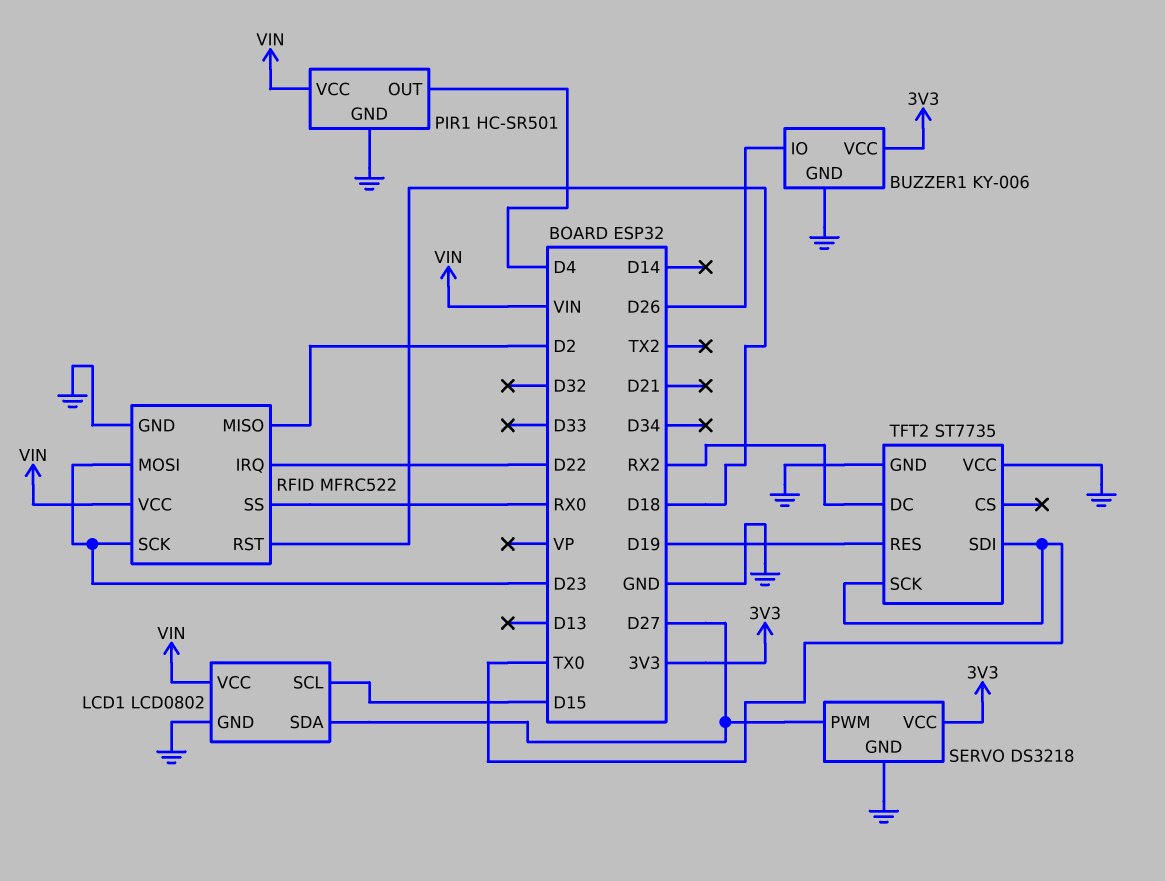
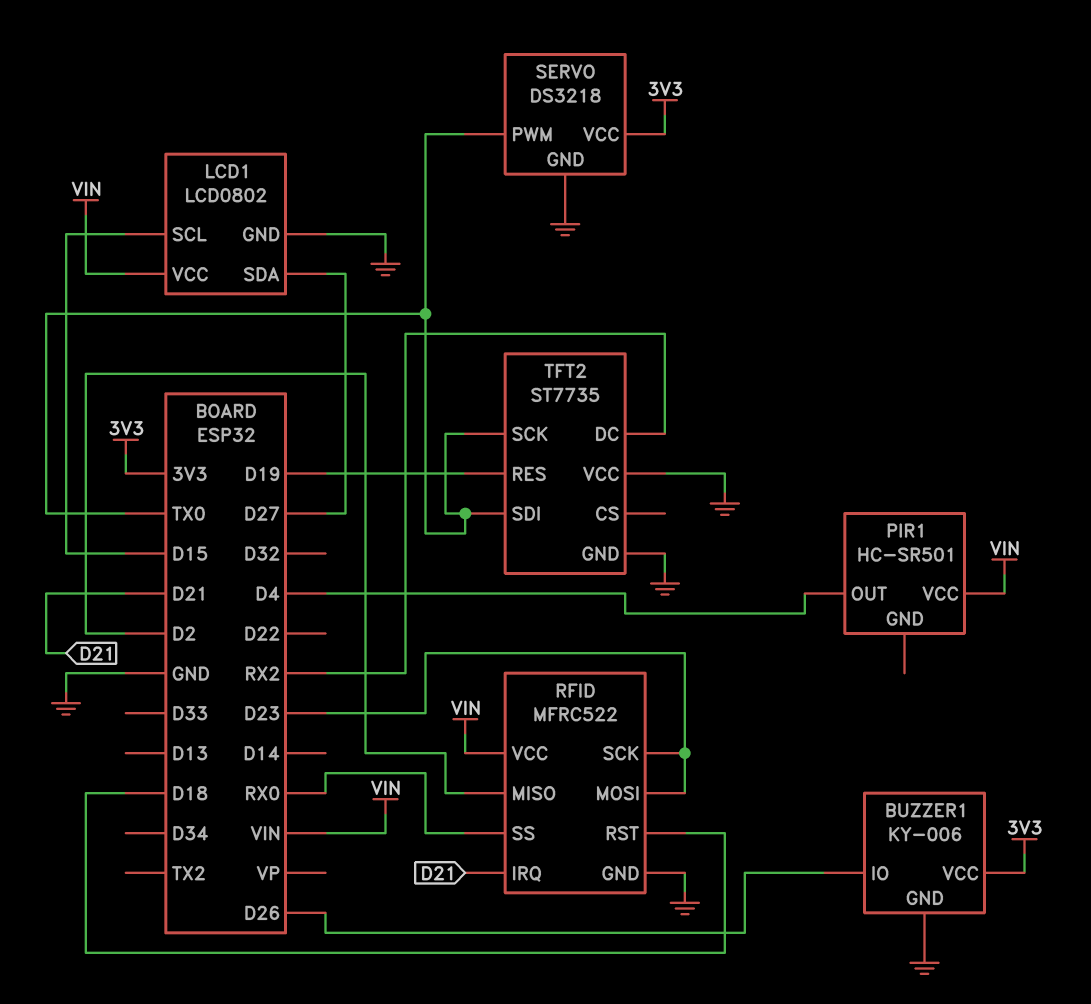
PIR1 pin GND: GND -> none
RFID pin IRQ: D22 -> D21
SERVO pin PWM: D27 -> TX0

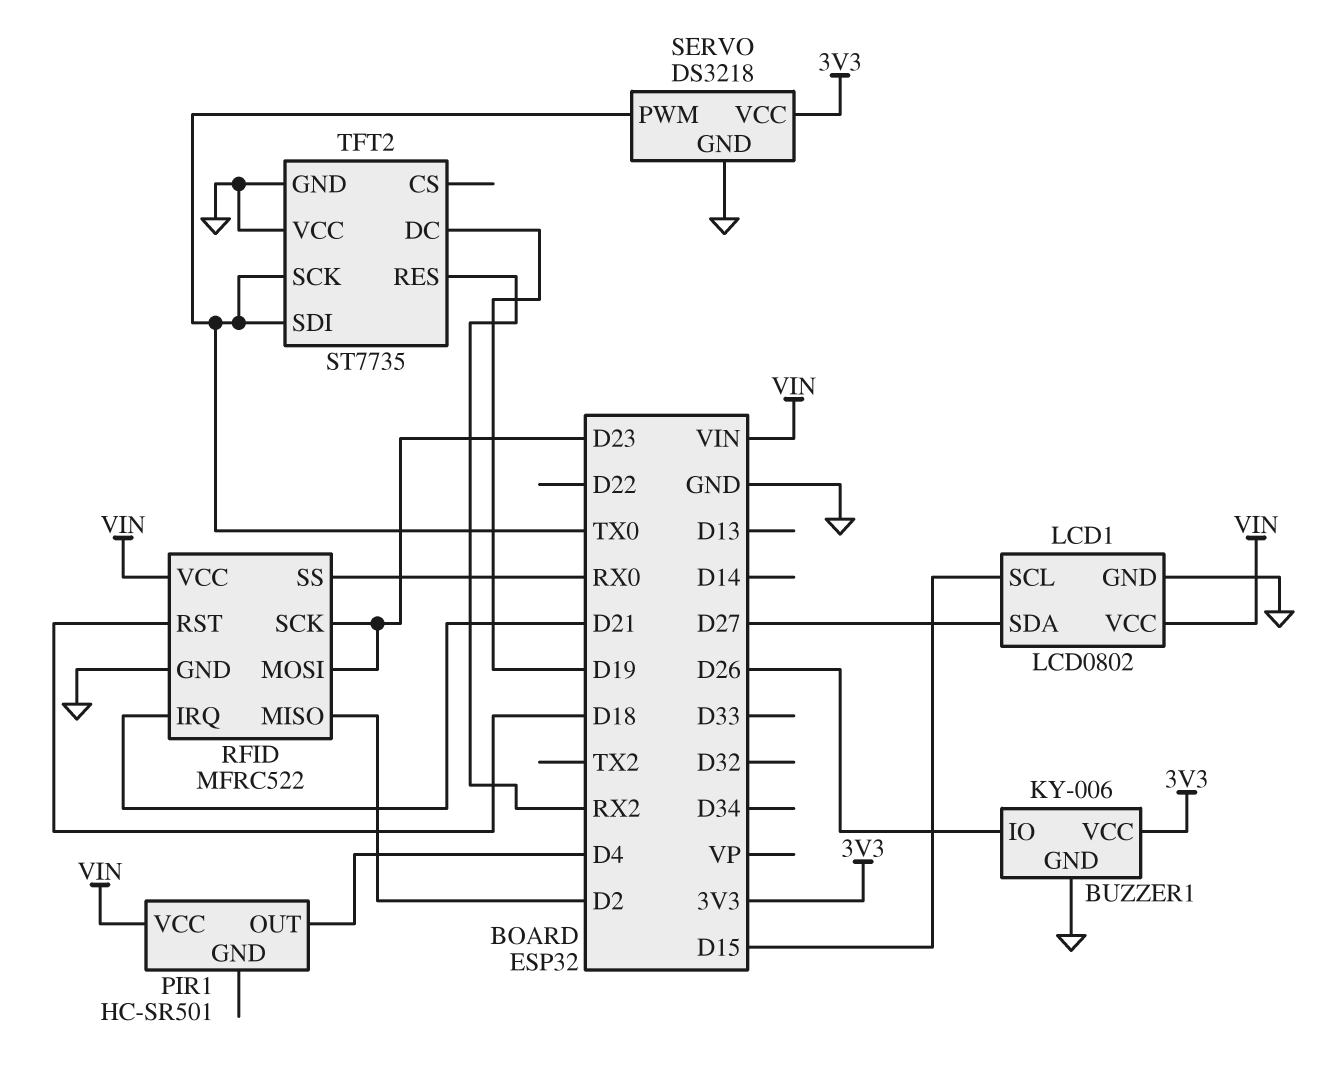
TFT2 pin DC: RX2 -> D19
TFT2 pin RES: D19 -> RX2

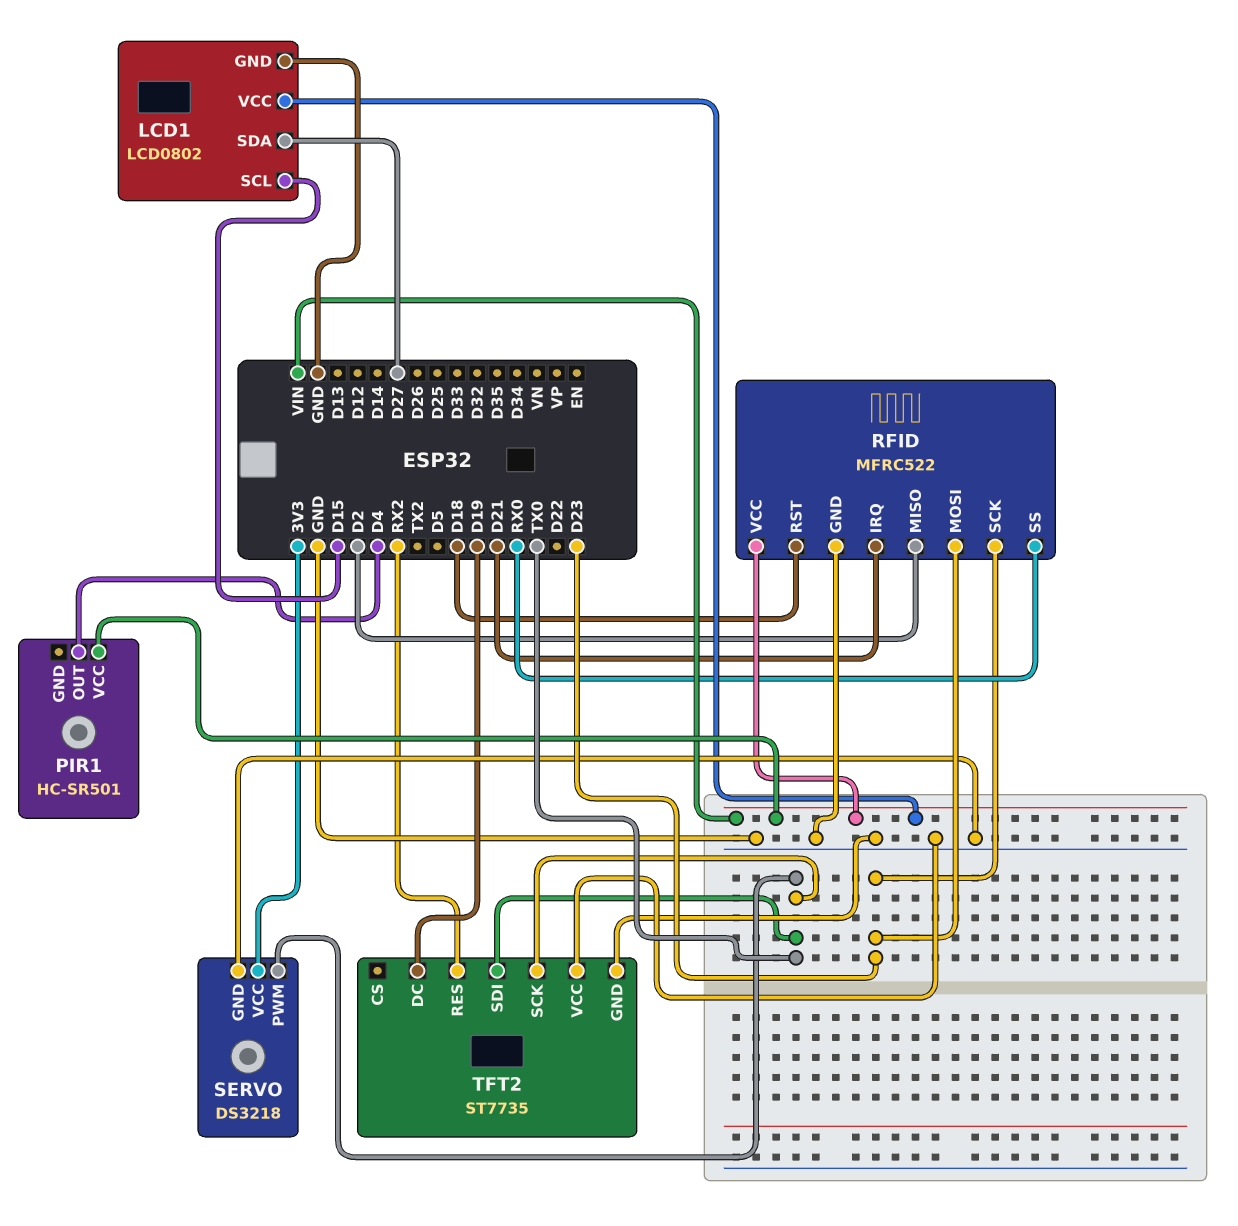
BUZZER1: KY-006 -> none
BUZZER1 pin GND: GND -> none
BUZZER1 pin IO: D26 -> none
BUZZER1 pin VCC: 3V3 -> none

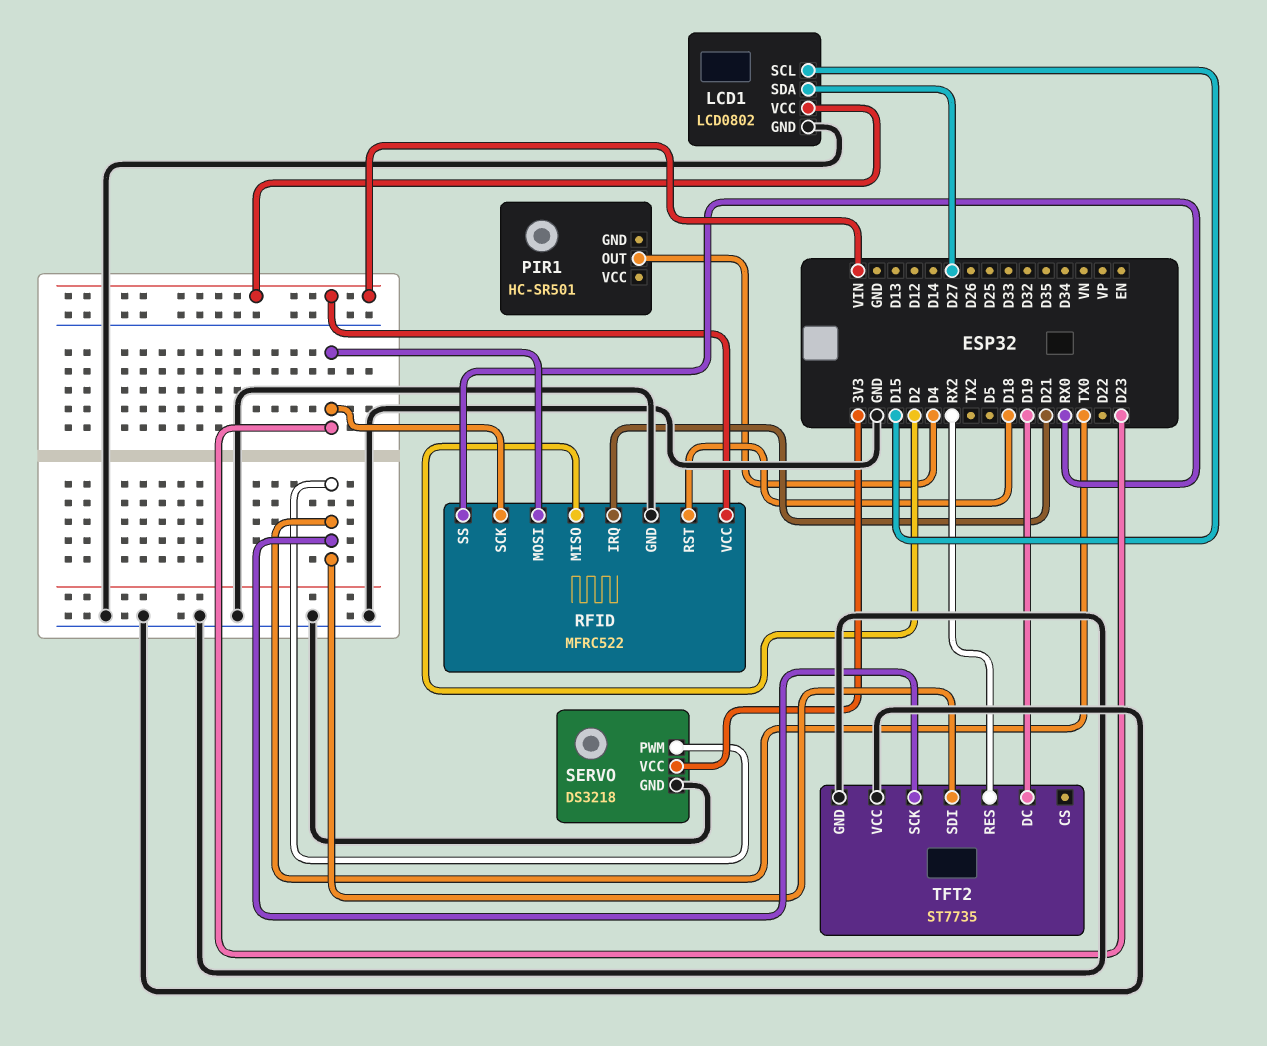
PIR1 pin VCC: VIN -> none

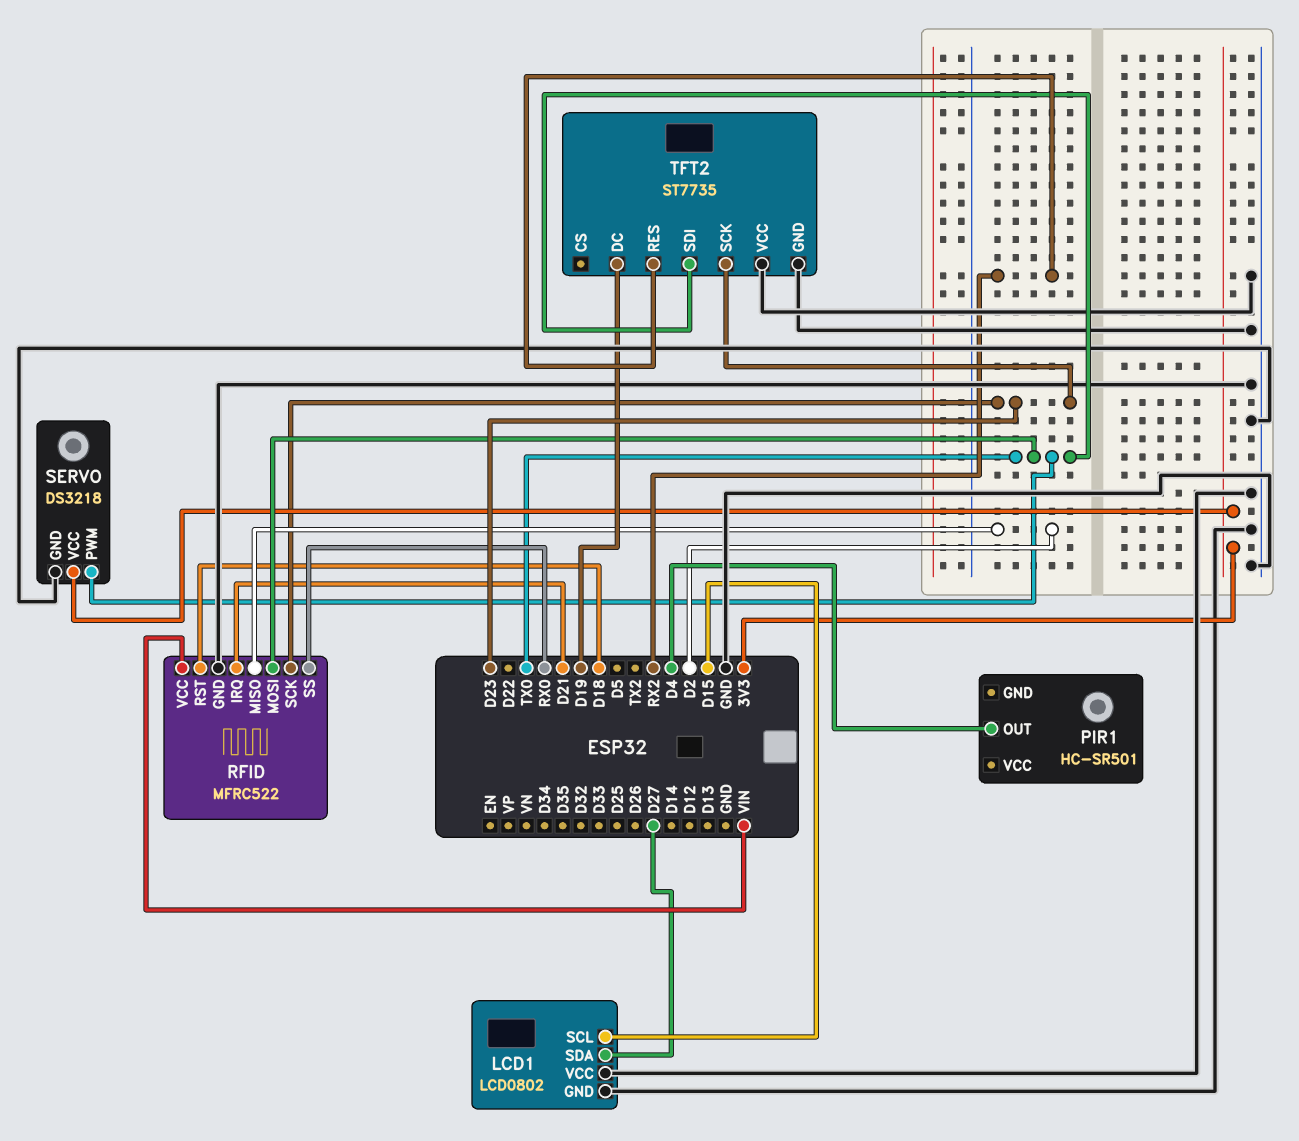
LCD1 pin VCC: VIN -> GND
RFID pin MOSI: D23 -> TX0
TFT2 pin SCK: TX0 -> D23

